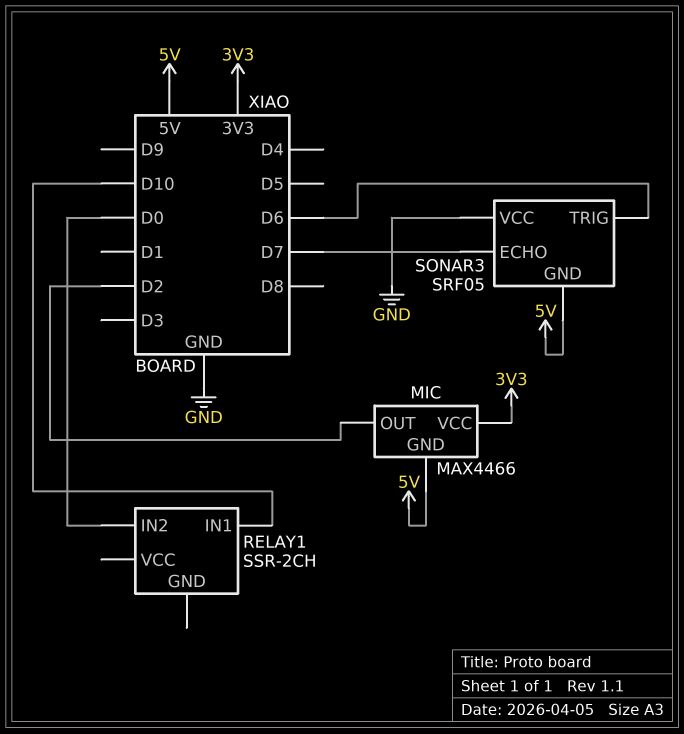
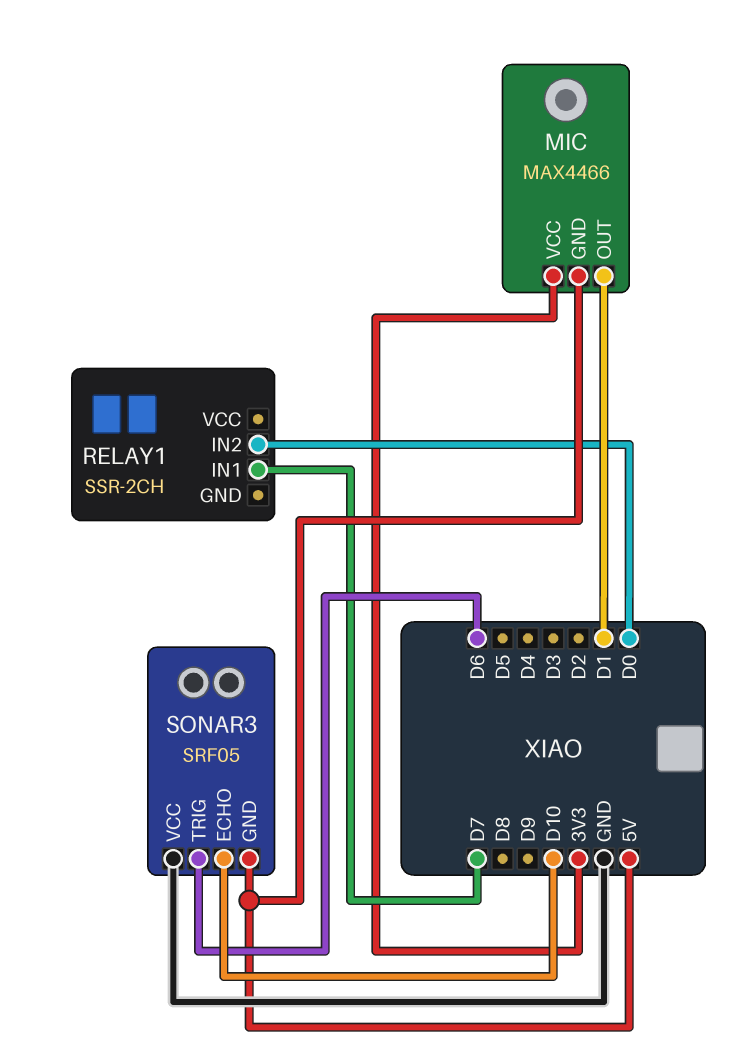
MIC pin OUT: D2 -> D1
RELAY1 pin IN1: D10 -> D7
SONAR3 pin ECHO: D7 -> D10

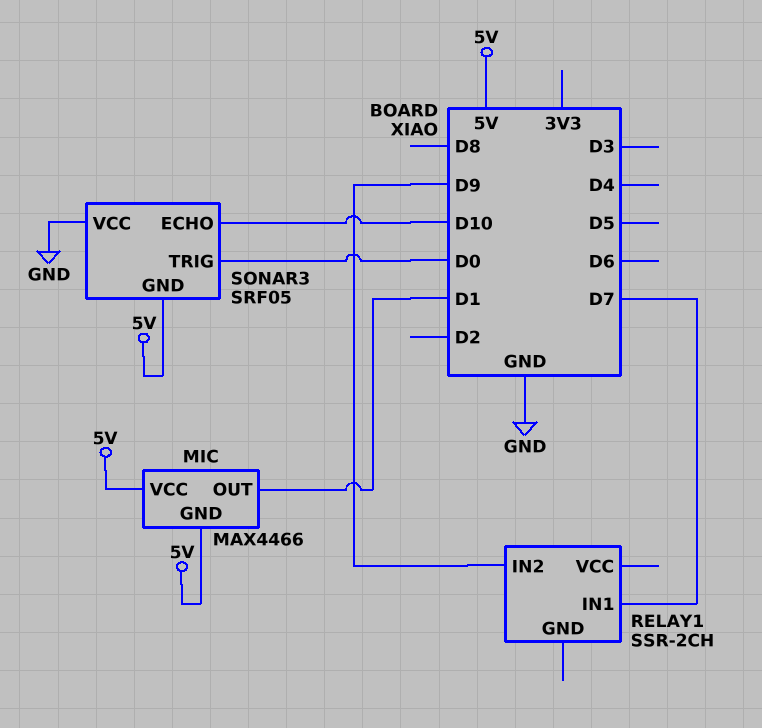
MIC pin VCC: 3V3 -> 5V
RELAY1 pin IN2: D0 -> D9
SONAR3 pin TRIG: D6 -> D0

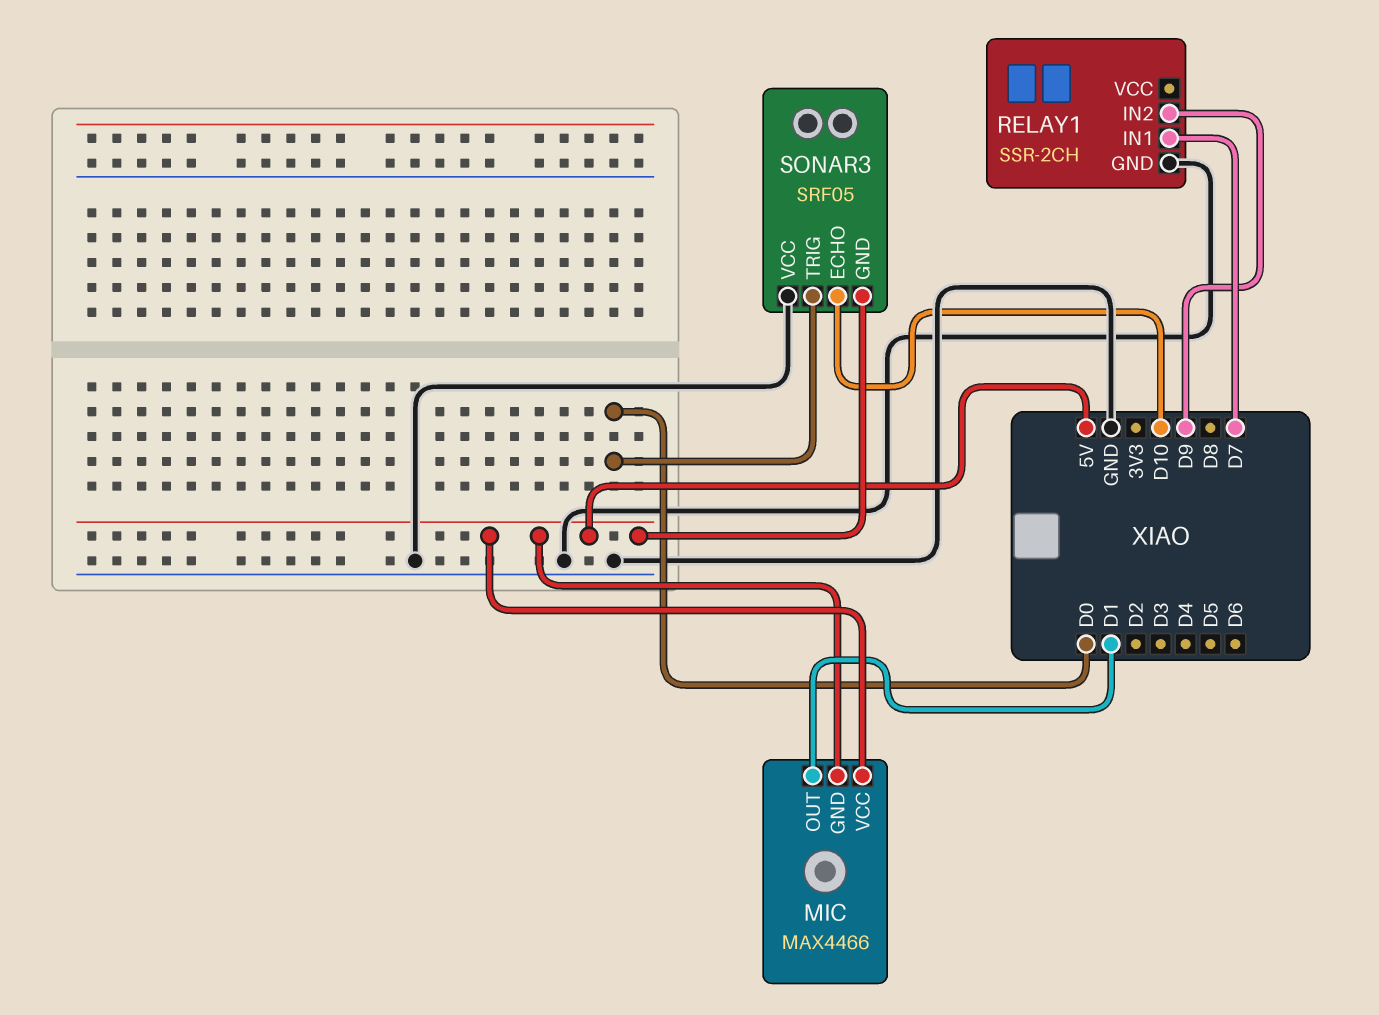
RELAY1 pin GND: none -> GND

